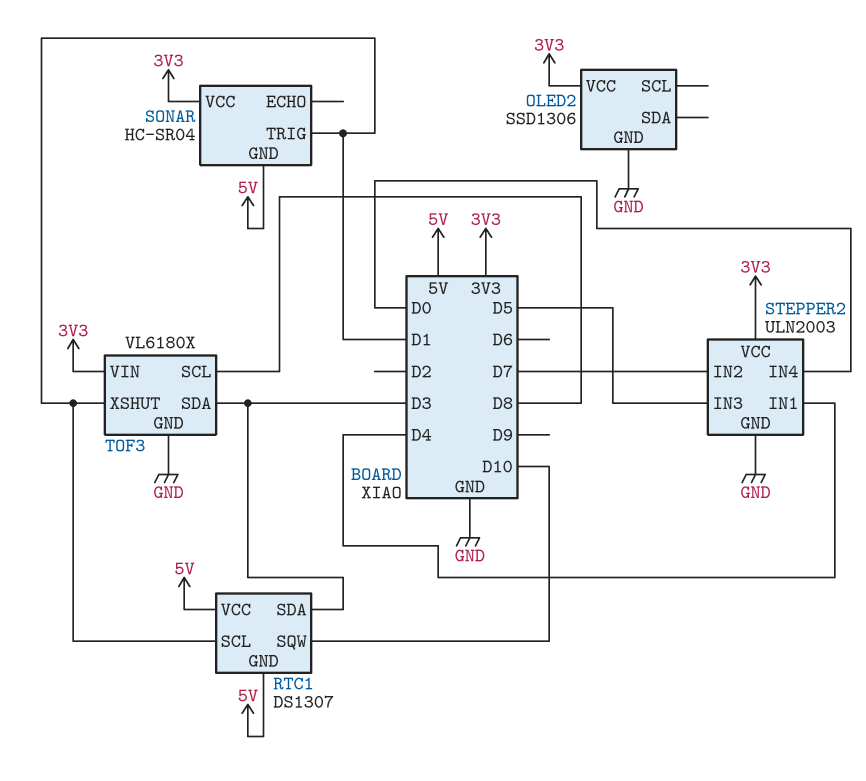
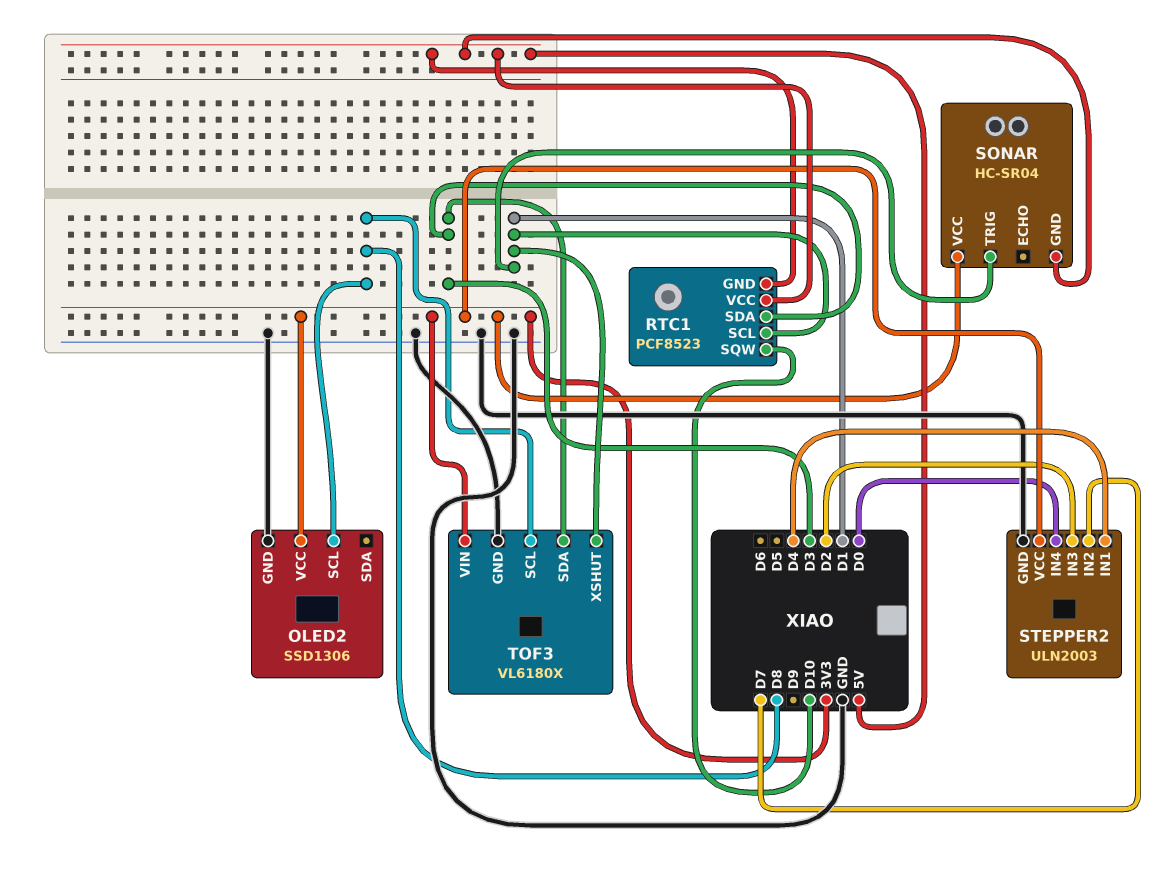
OLED2 pin SCL: none -> D8
RTC1: DS1307 -> PCF8523
STEPPER2 pin IN3: D5 -> D2

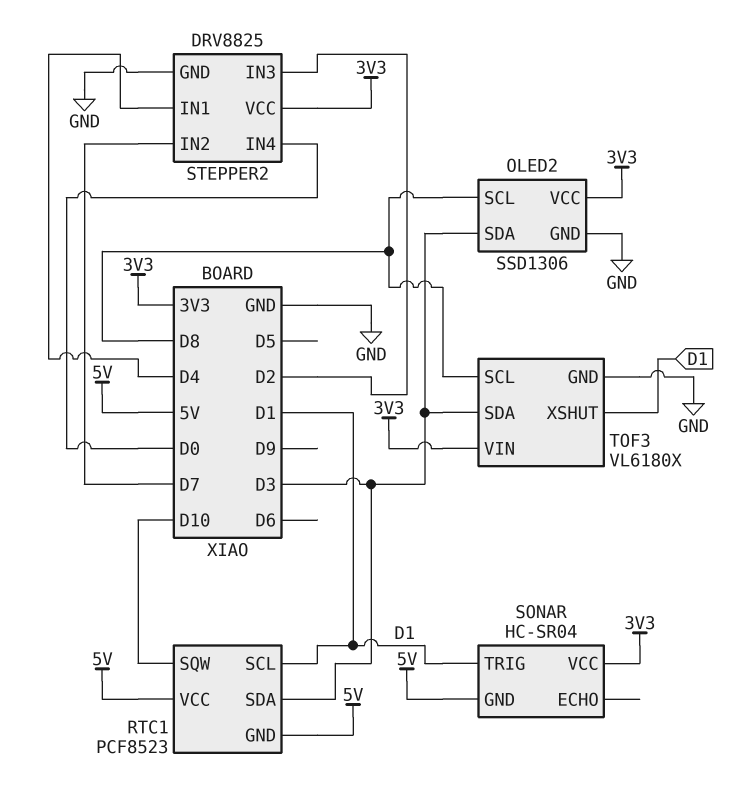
OLED2 pin SDA: none -> D3
STEPPER2: ULN2003 -> DRV8825

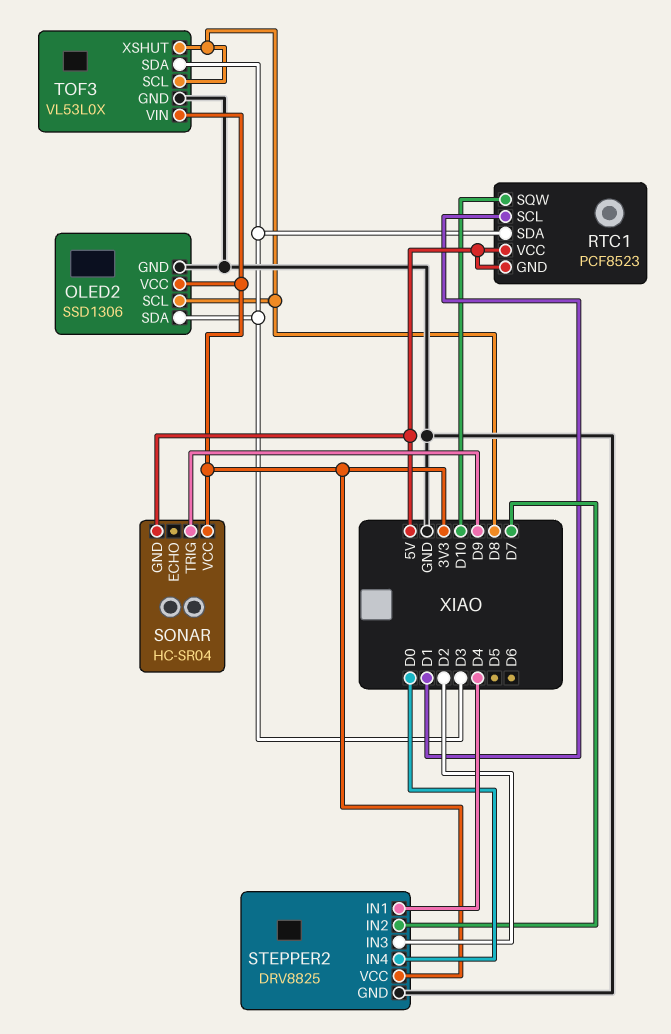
SONAR pin TRIG: D1 -> D9
TOF3: VL6180X -> VL53L0X
TOF3 pin XSHUT: D1 -> D8

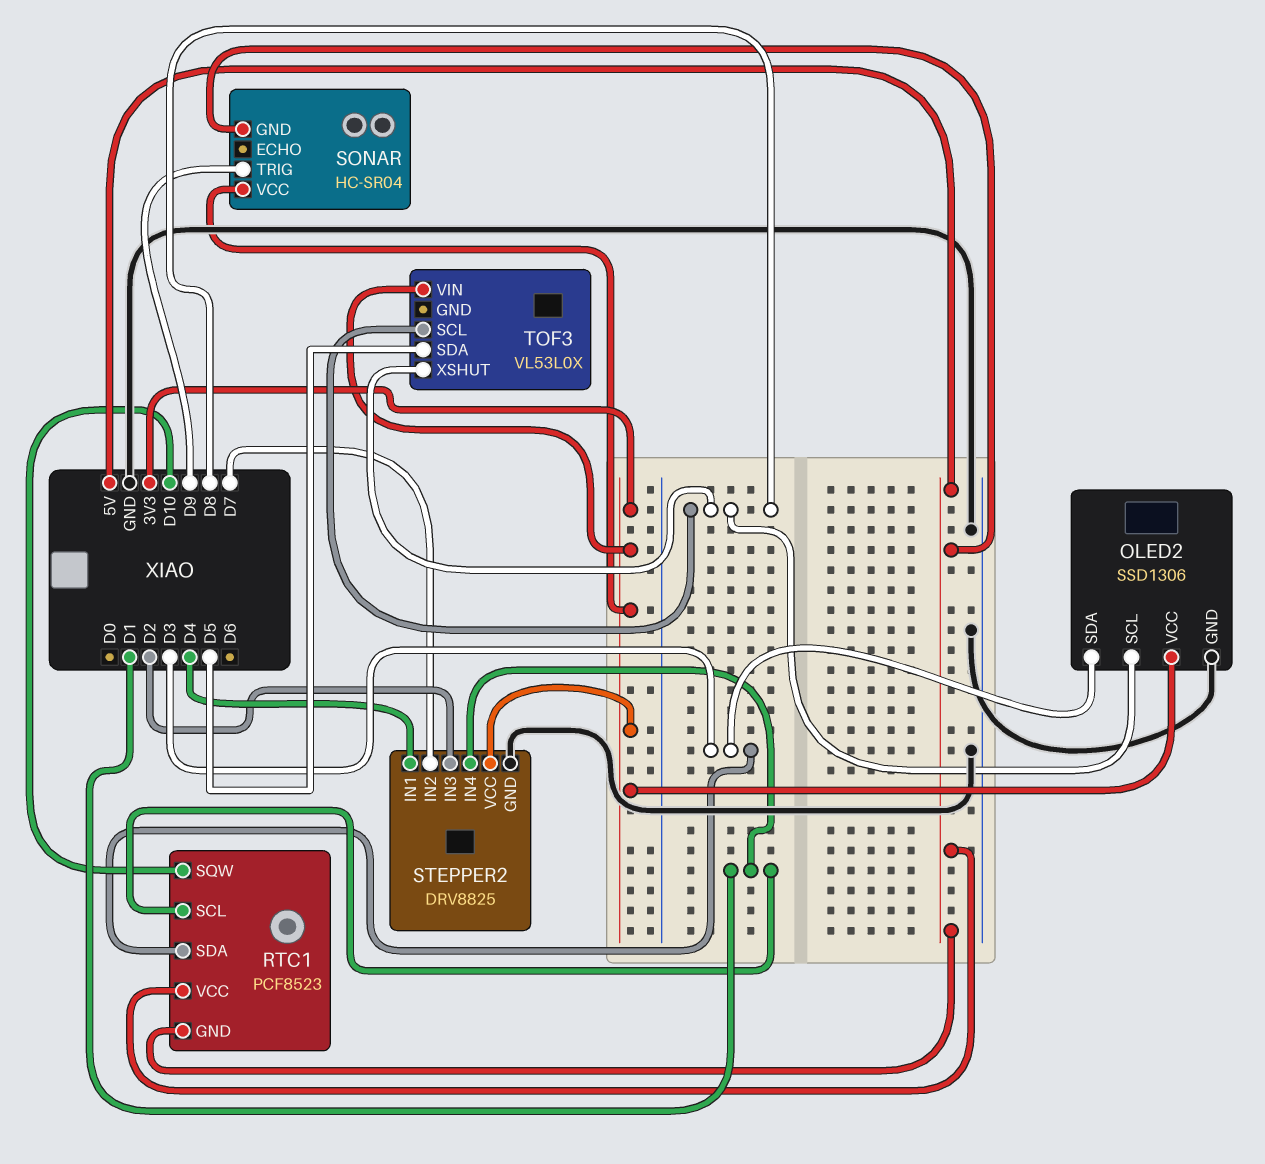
STEPPER2 pin IN4: D0 -> D1
TOF3 pin GND: GND -> none
TOF3 pin SDA: D3 -> D5

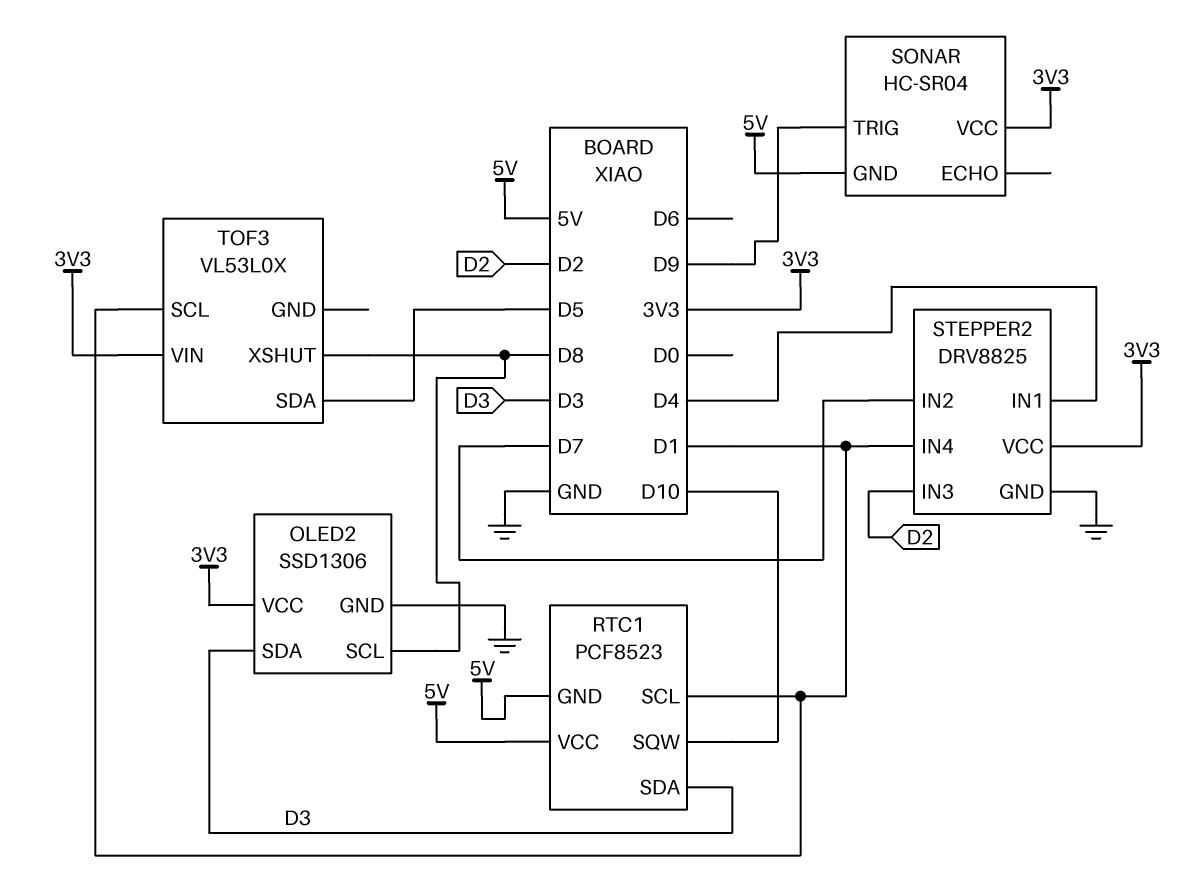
TOF3 pin SCL: D8 -> D1

